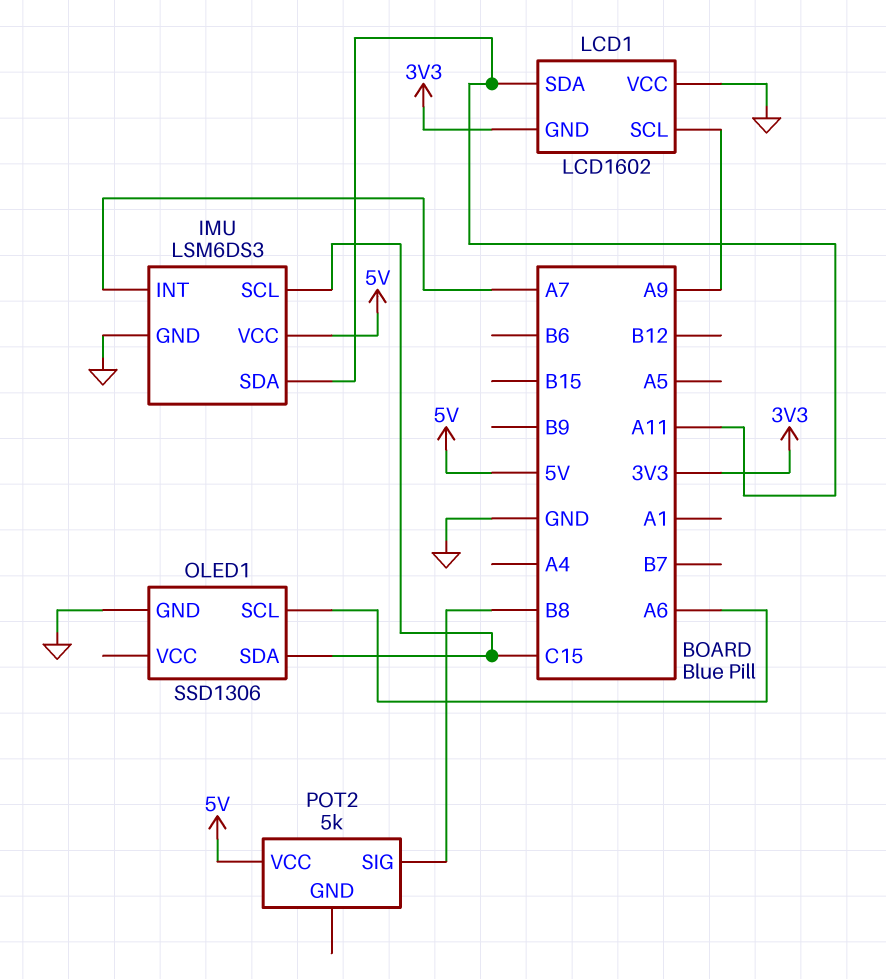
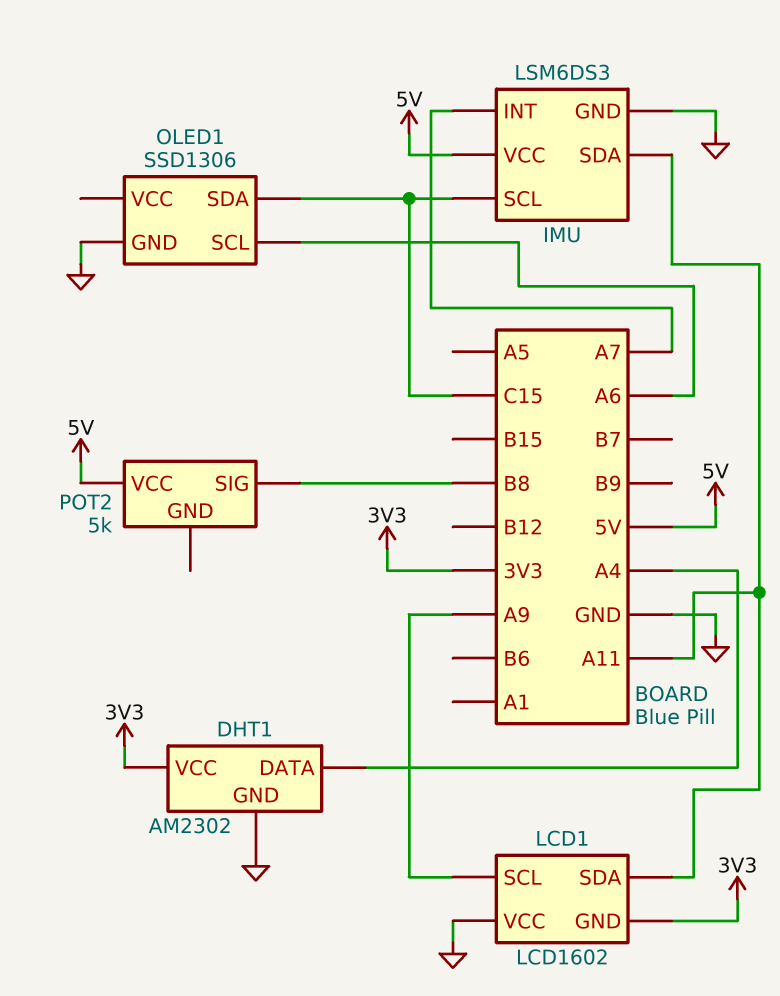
DHT1: none -> AM2302
DHT1 pin DATA: none -> A4
DHT1 pin GND: none -> GND
DHT1 pin VCC: none -> 3V3

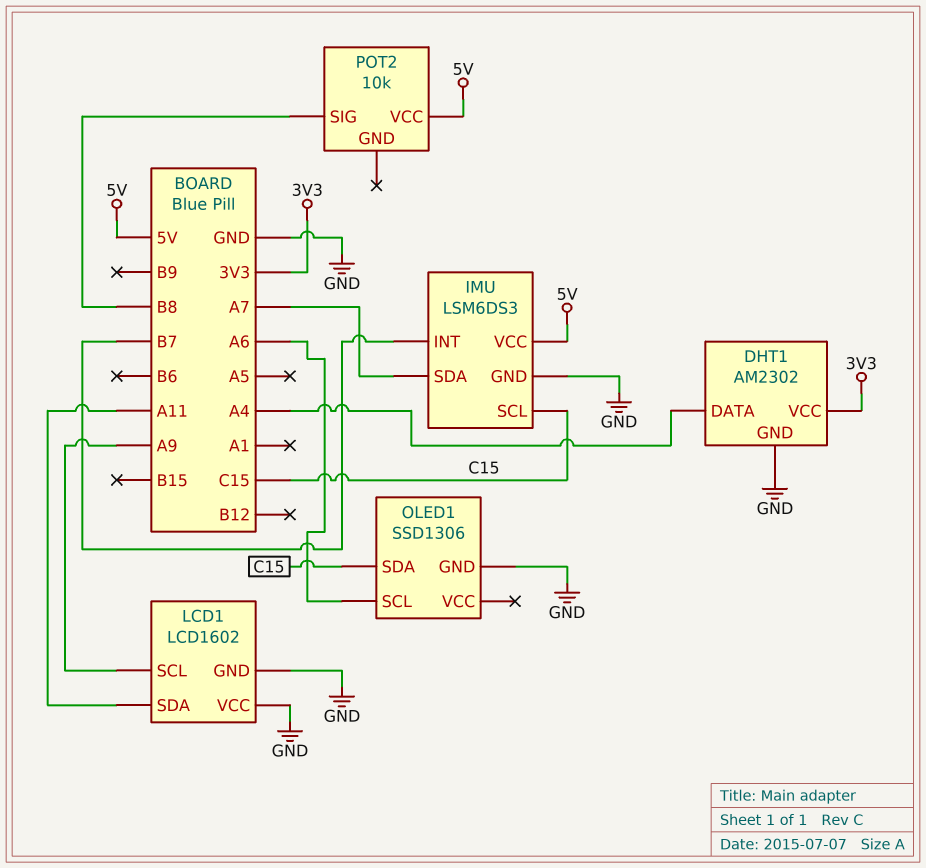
IMU pin INT: A7 -> B7
IMU pin SDA: A11 -> A7
LCD1 pin GND: 3V3 -> GND
POT2: 5k -> 10k

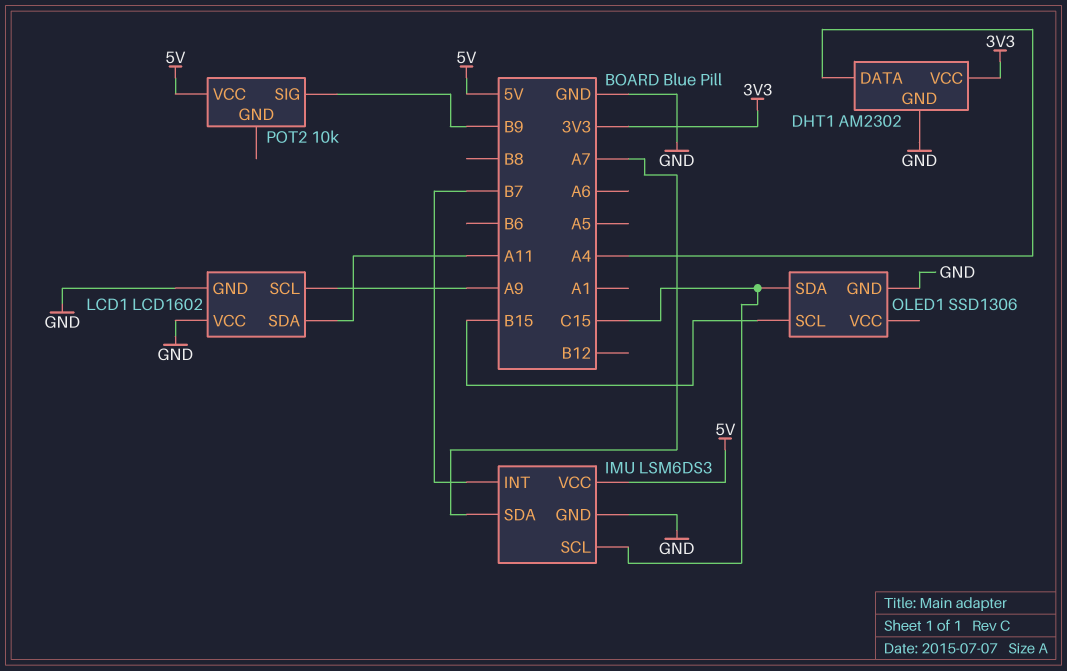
OLED1 pin SCL: A6 -> B15
POT2 pin SIG: B8 -> B9

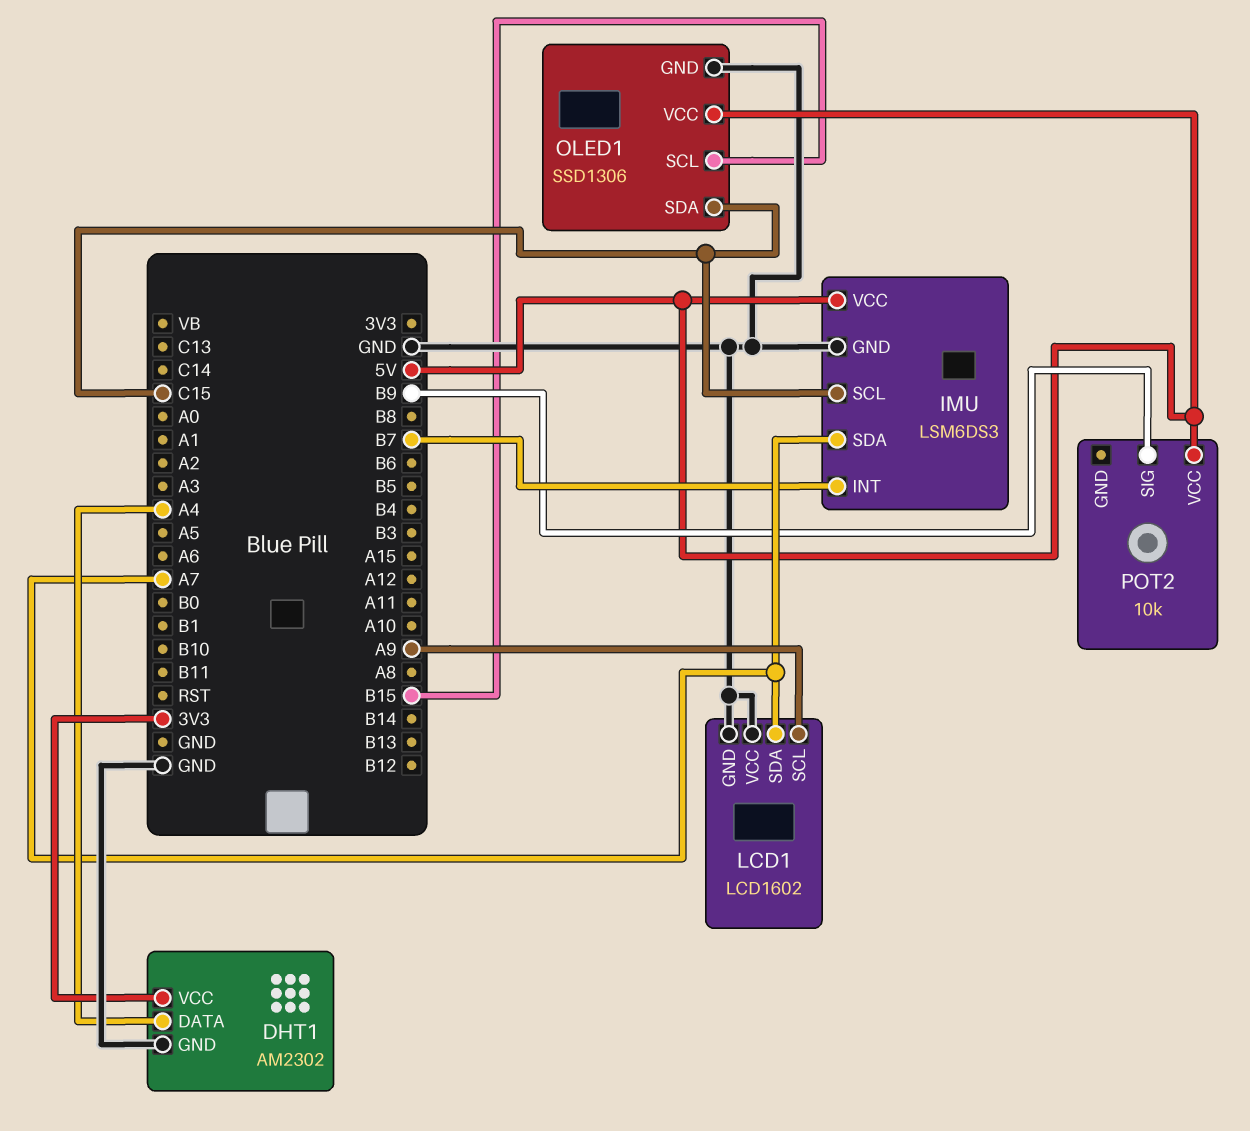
LCD1 pin SDA: A11 -> A7
OLED1 pin VCC: none -> 5V

